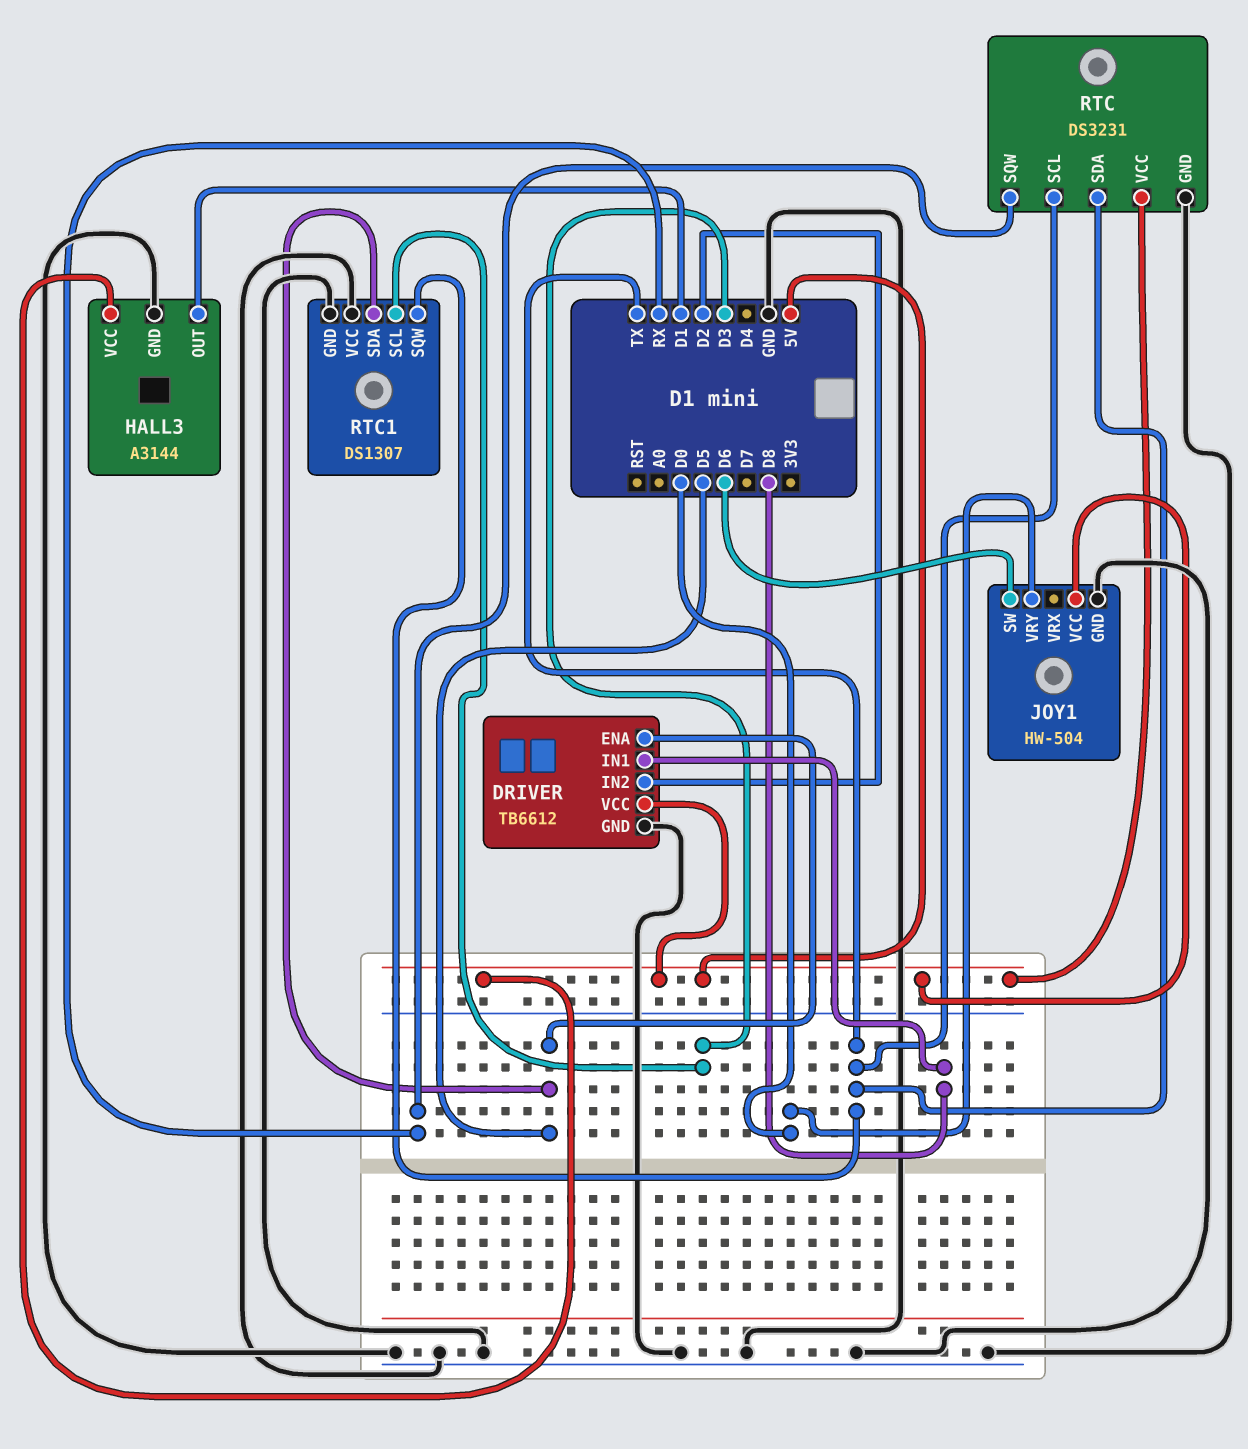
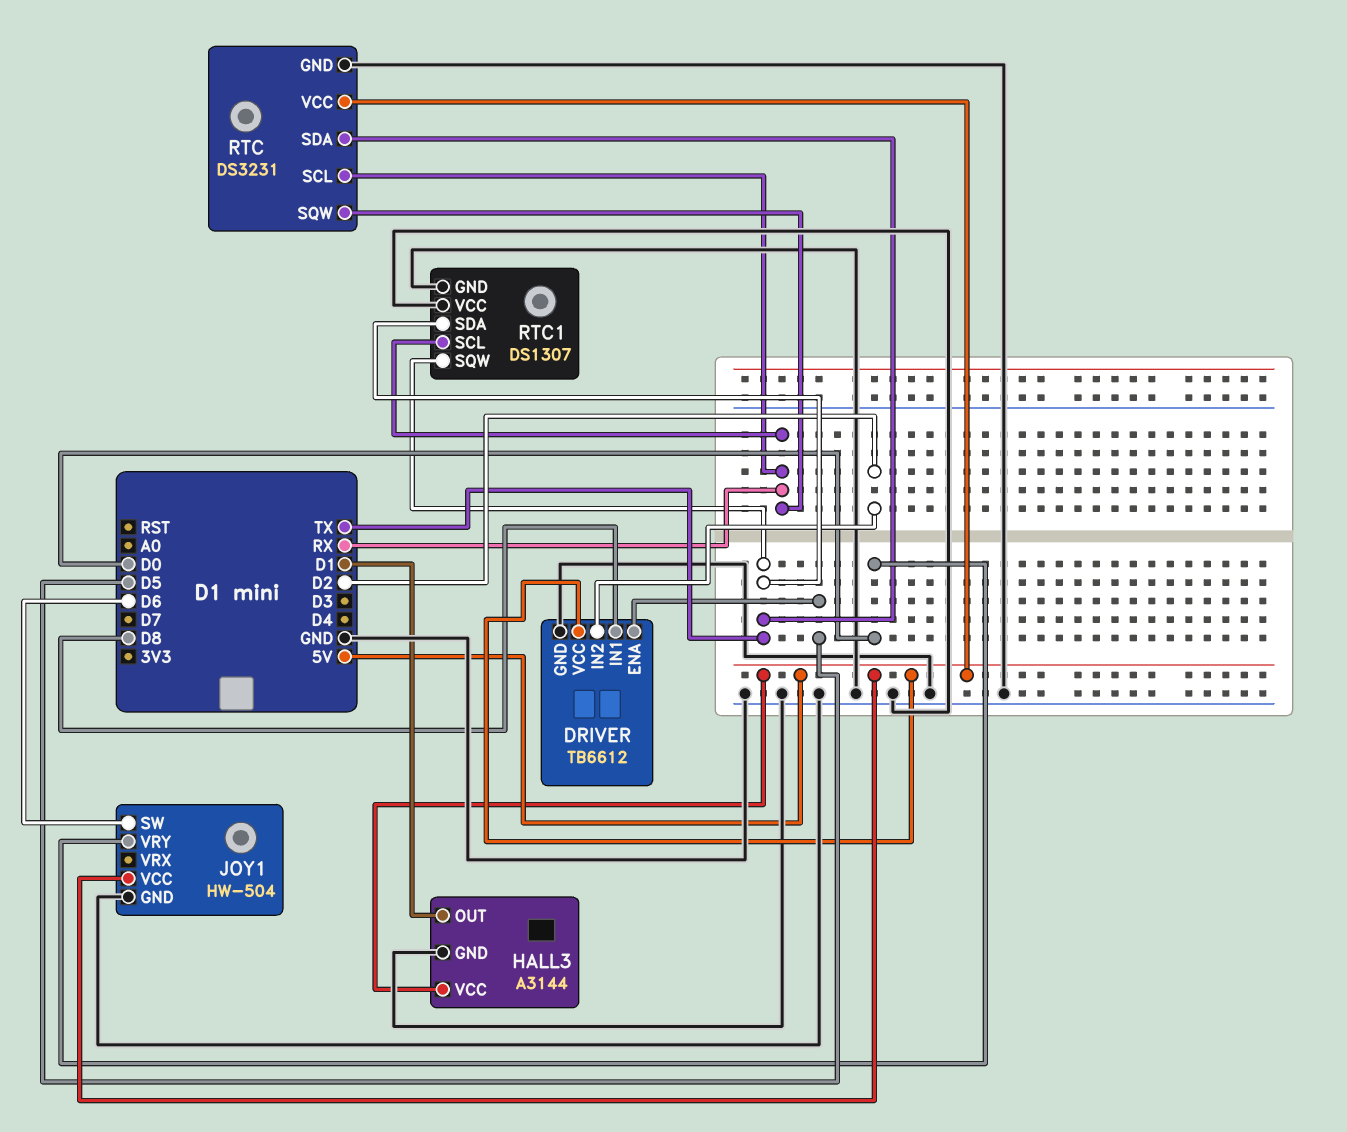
RTC pin SCL: TX -> RX
RTC1 pin SCL: D3 -> RX
RTC1 pin SDA: D5 -> TX

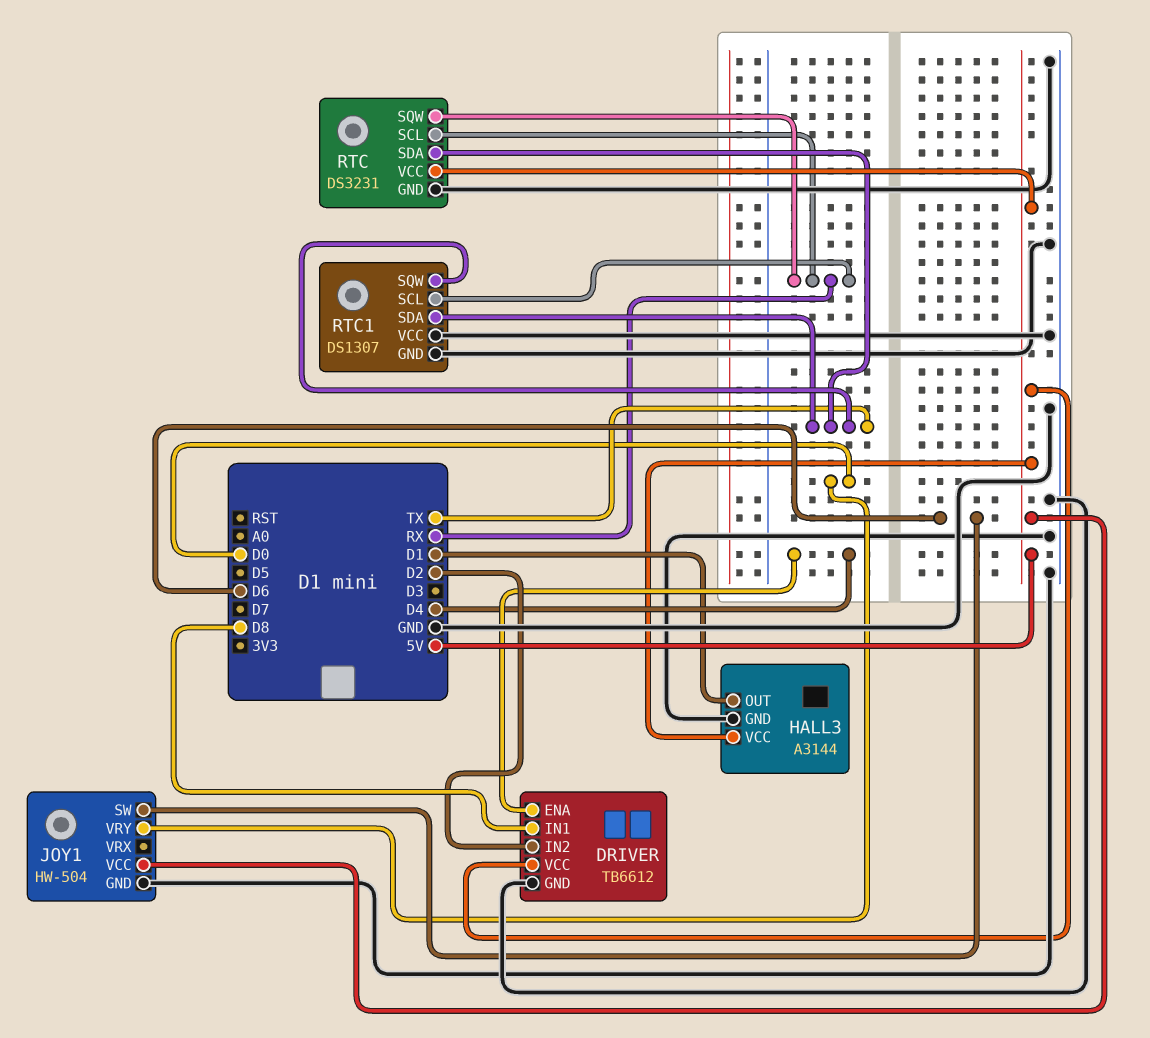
DRIVER pin ENA: D5 -> D4

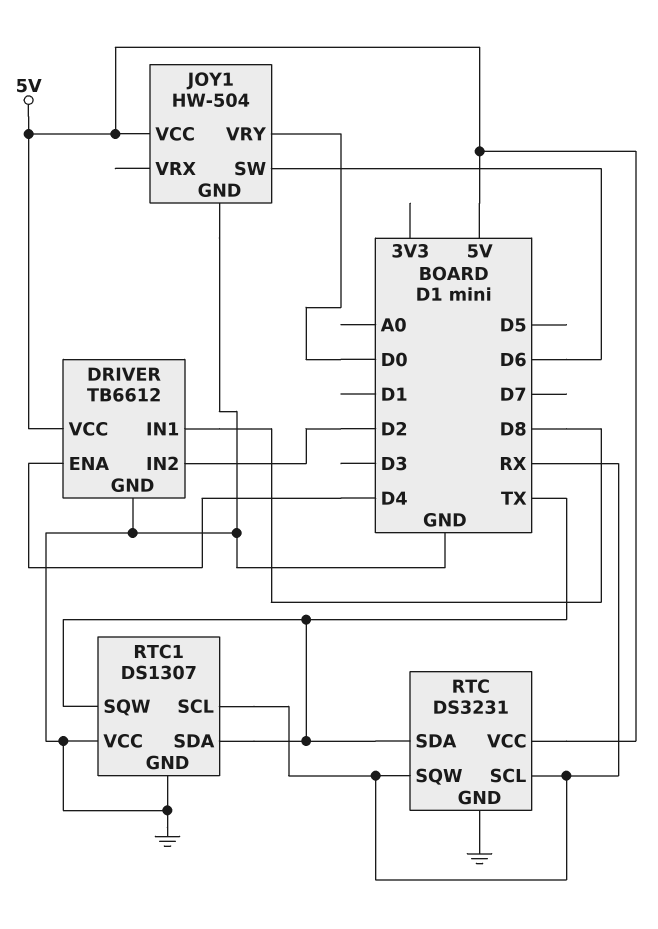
HALL3: A3144 -> none
HALL3 pin GND: GND -> none
HALL3 pin OUT: D1 -> none
HALL3 pin VCC: 5V -> none

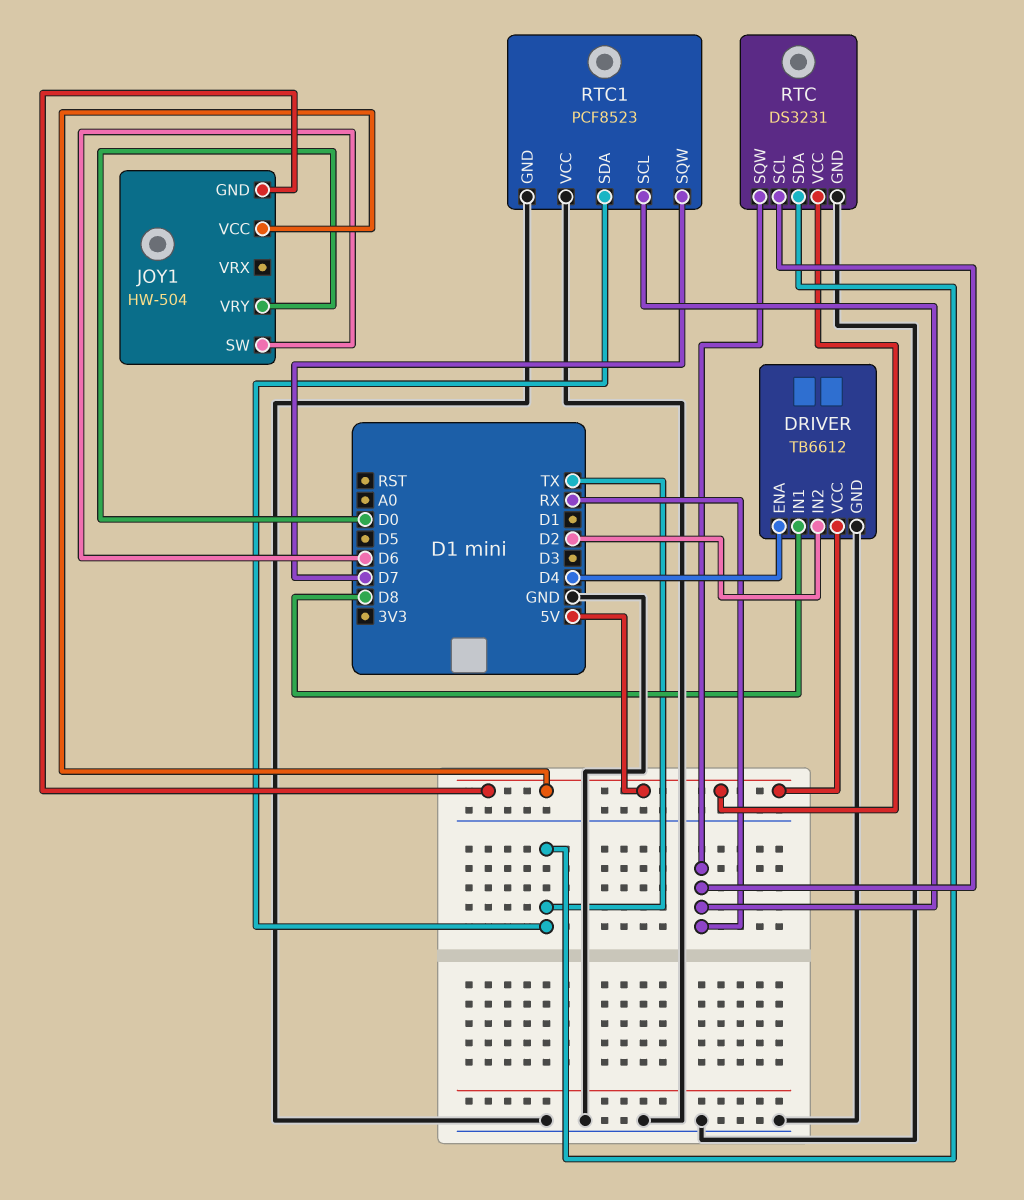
JOY1 pin GND: GND -> 5V
RTC1: DS1307 -> PCF8523
RTC1 pin SQW: TX -> D7

